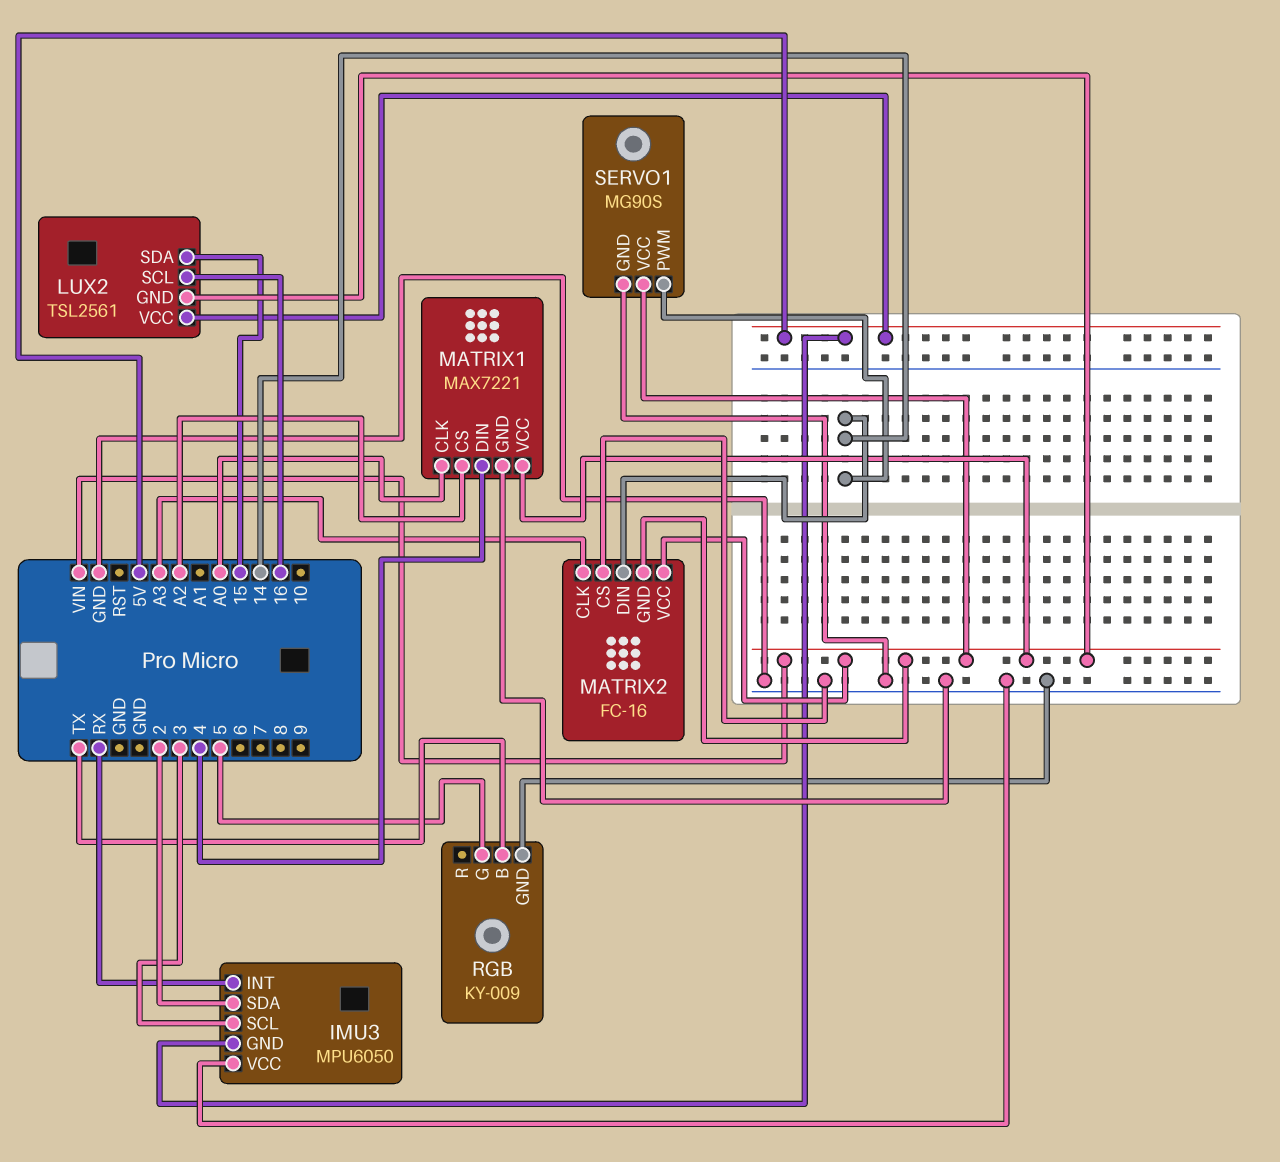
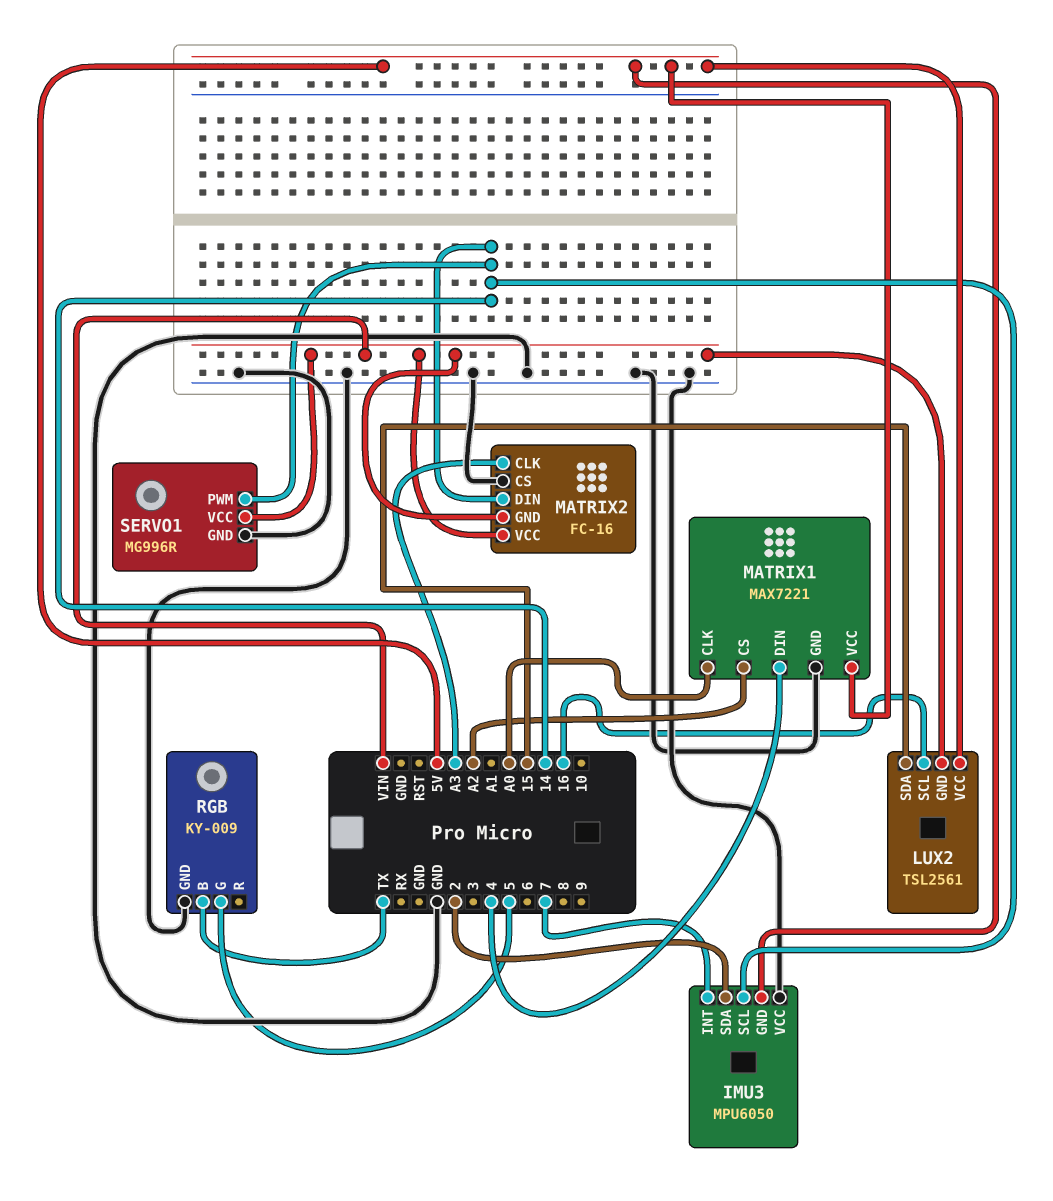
IMU3 pin INT: RX -> 7
IMU3 pin SCL: 3 -> 14
MATRIX1 pin VCC: VIN -> 5V
SERVO1: MG90S -> MG996R

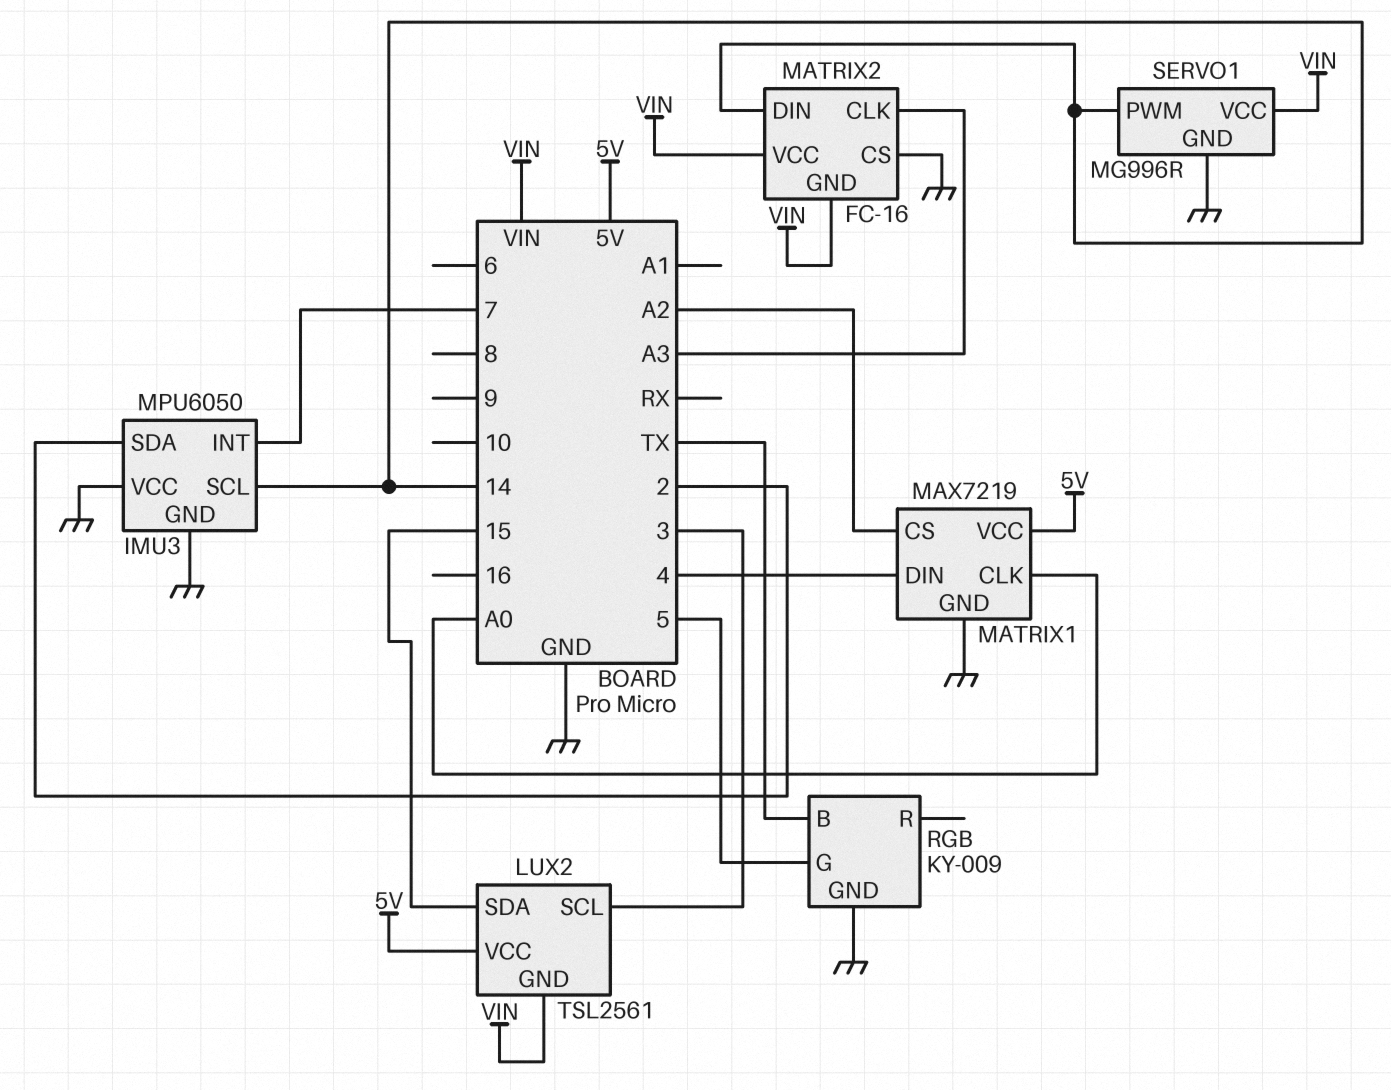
IMU3 pin GND: 5V -> GND
LUX2 pin SCL: 16 -> 3
MATRIX1: MAX7221 -> MAX7219

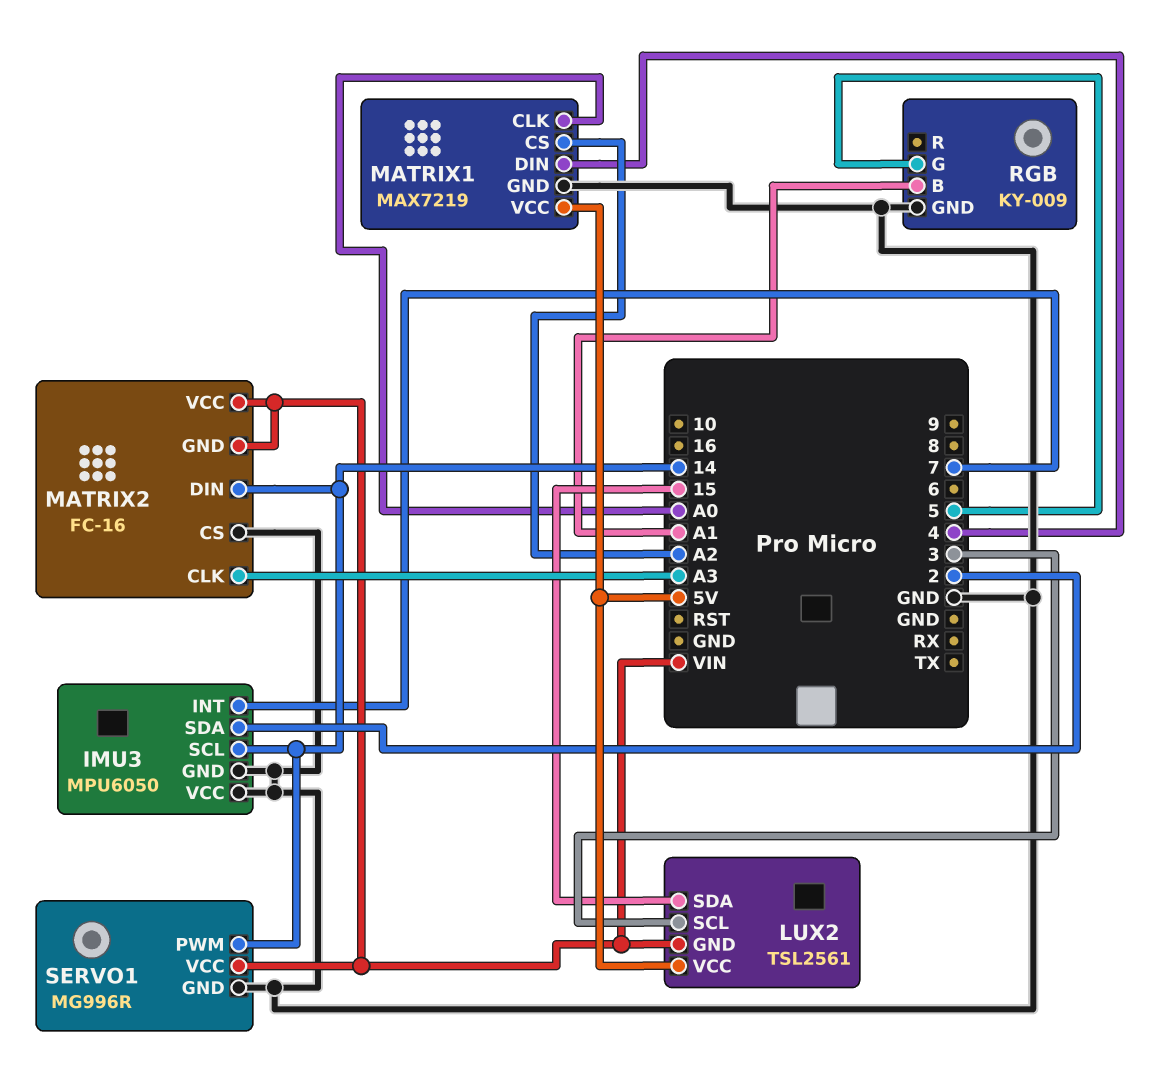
RGB pin B: TX -> A1

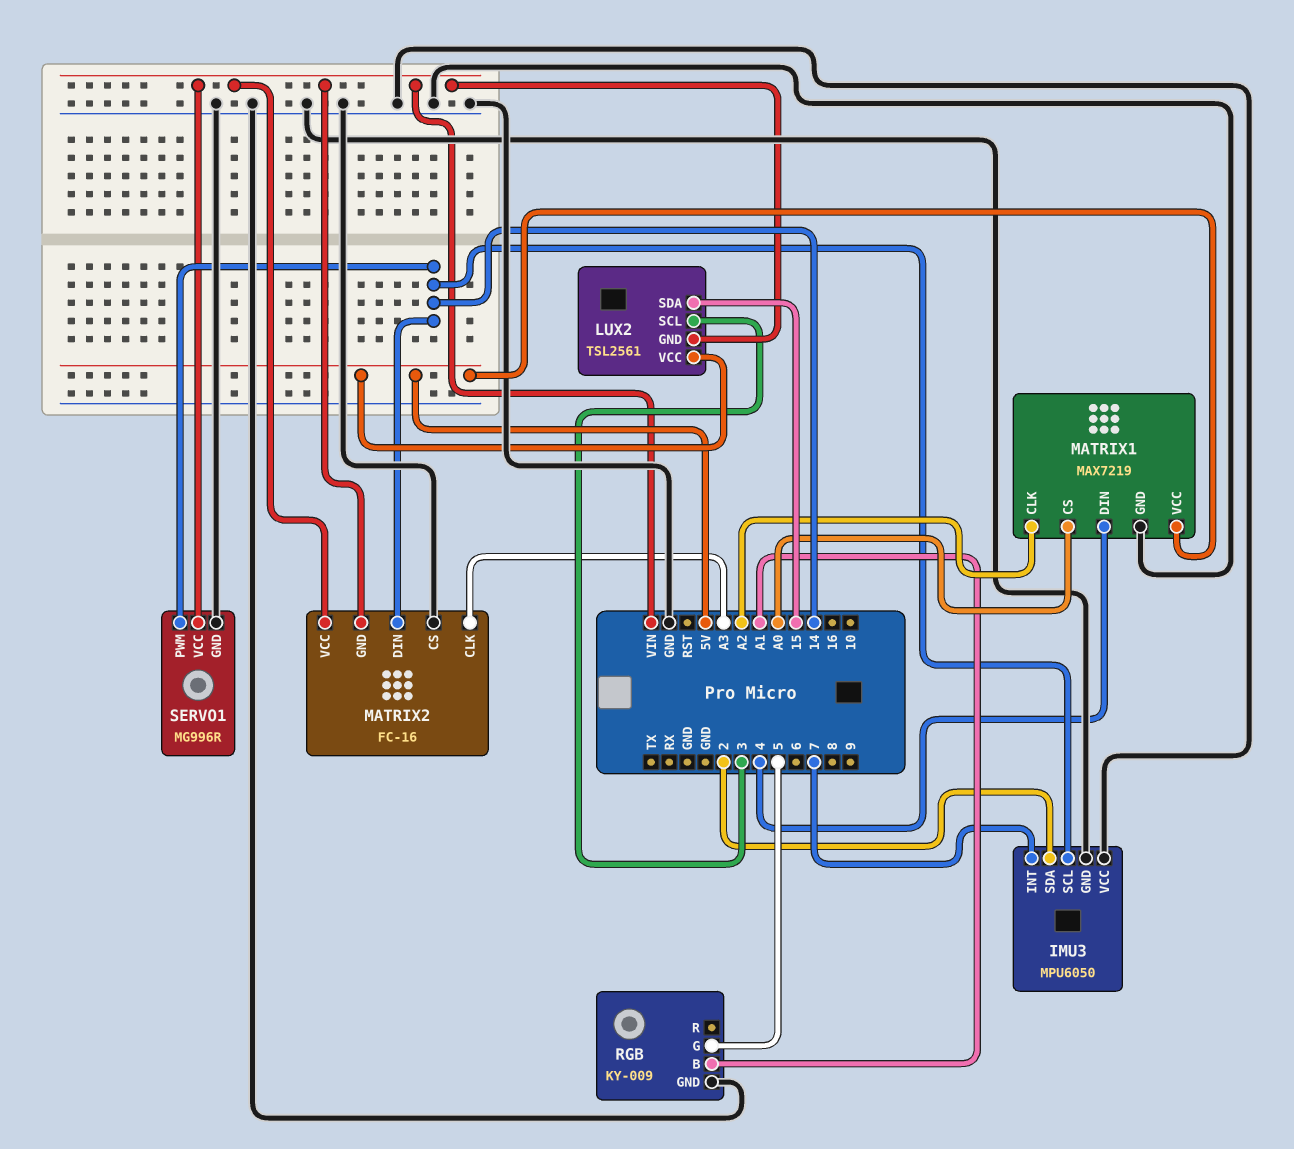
MATRIX1 pin CLK: A0 -> A2
MATRIX1 pin CS: A2 -> A0

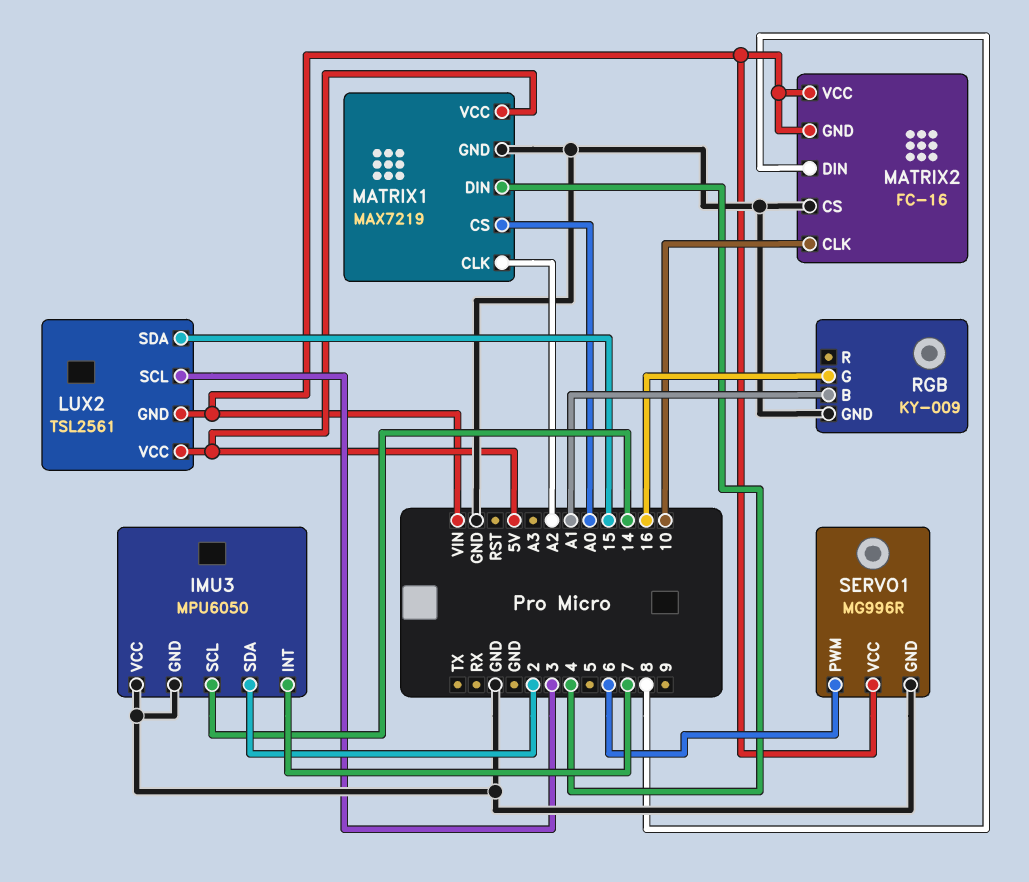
MATRIX2 pin CLK: A3 -> 10
MATRIX2 pin DIN: 14 -> 8
RGB pin G: 5 -> 16
SERVO1 pin PWM: 14 -> 6

